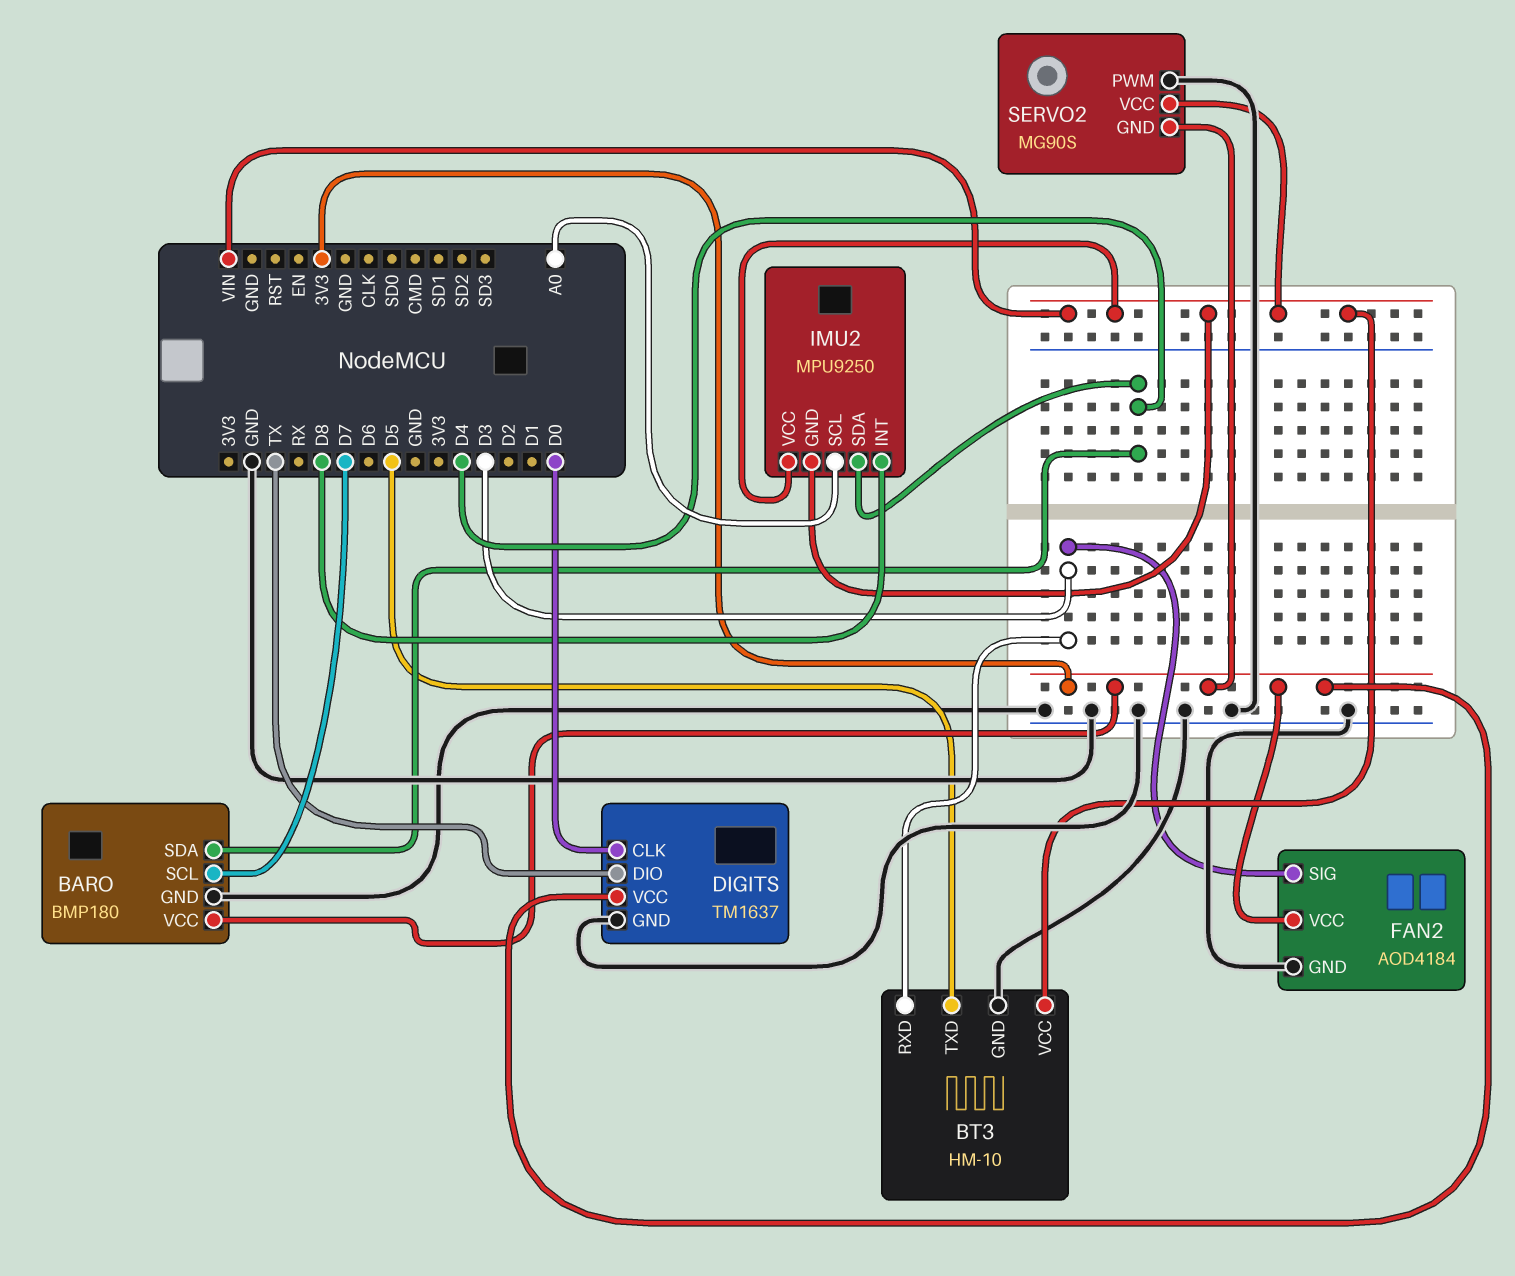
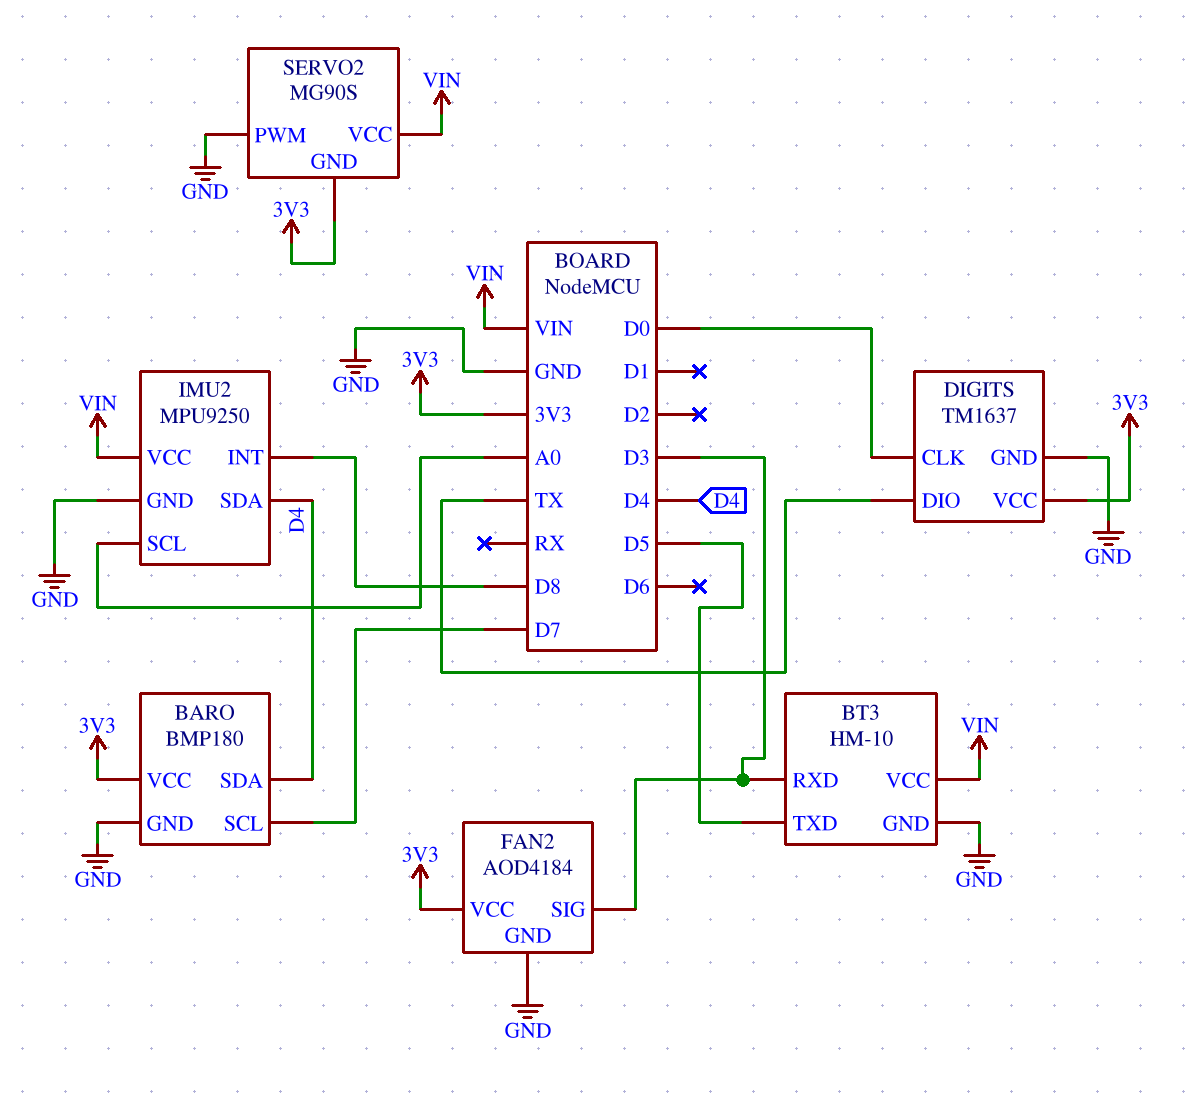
IMU2 pin GND: VIN -> GND

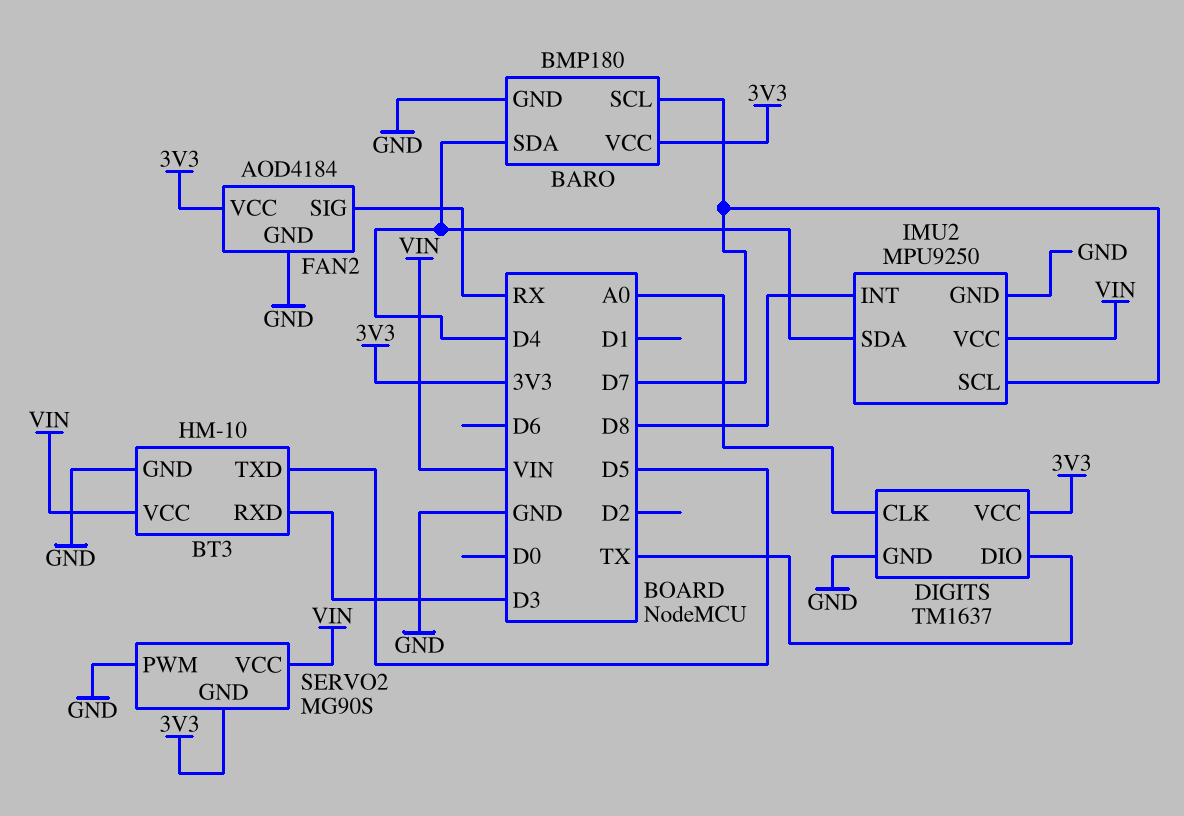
DIGITS pin CLK: D0 -> A0
FAN2 pin SIG: D3 -> RX
IMU2 pin SCL: A0 -> D7

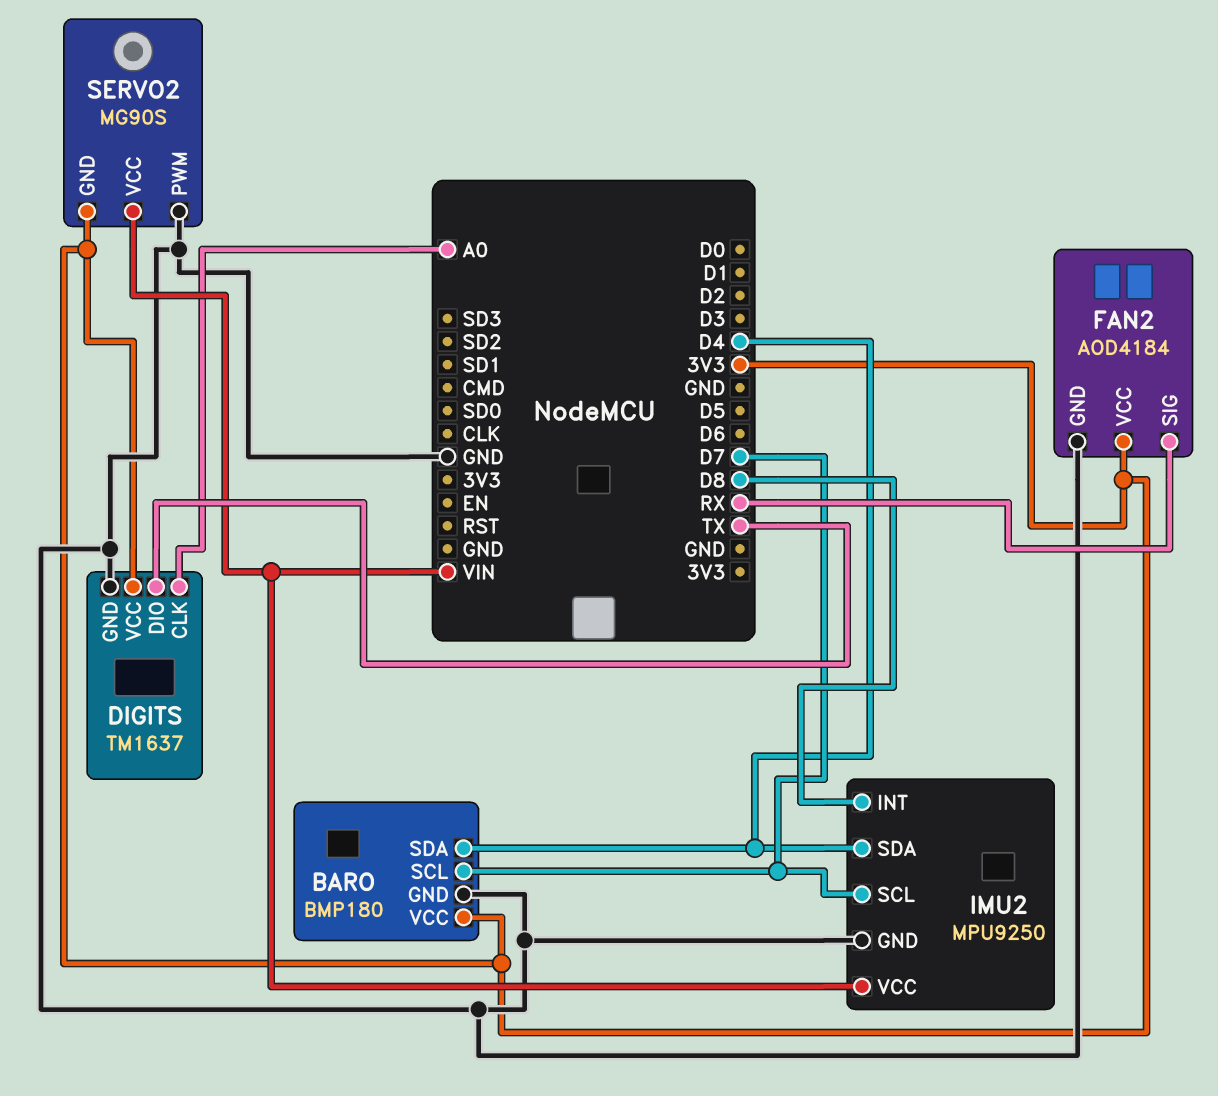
BT3: HM-10 -> none
BT3 pin GND: GND -> none
BT3 pin RXD: D3 -> none
BT3 pin TXD: D5 -> none
BT3 pin VCC: VIN -> none

